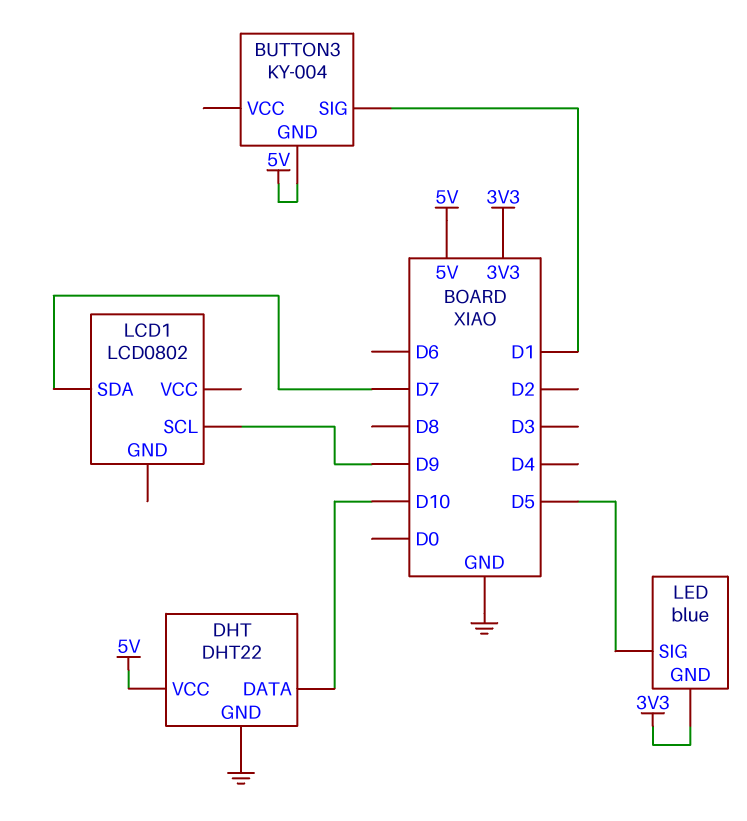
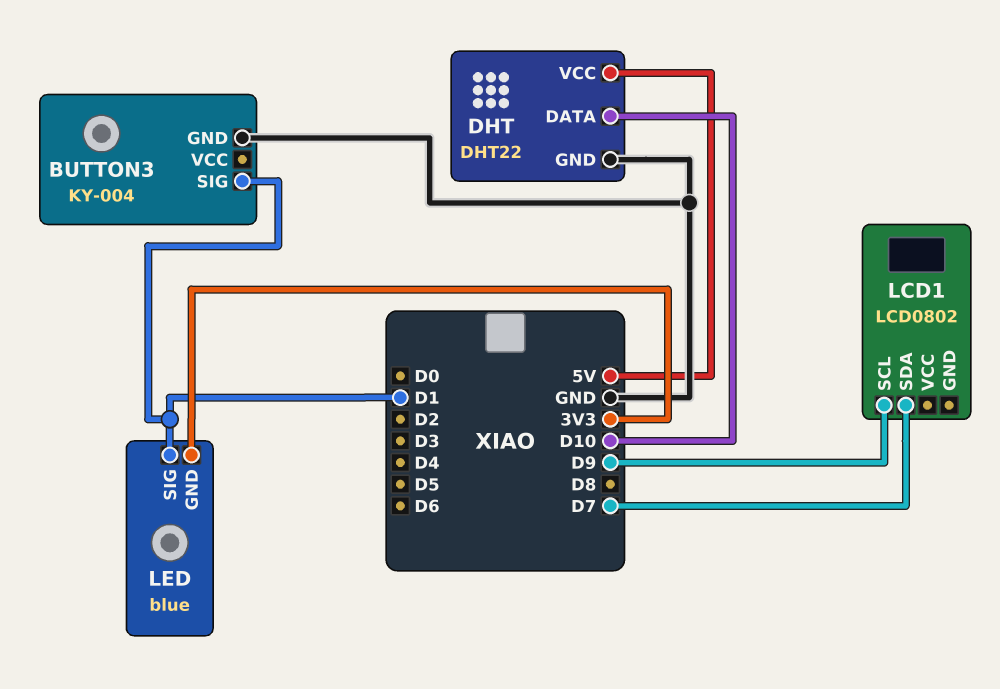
BUTTON3 pin GND: 5V -> GND
LED pin SIG: D5 -> D1

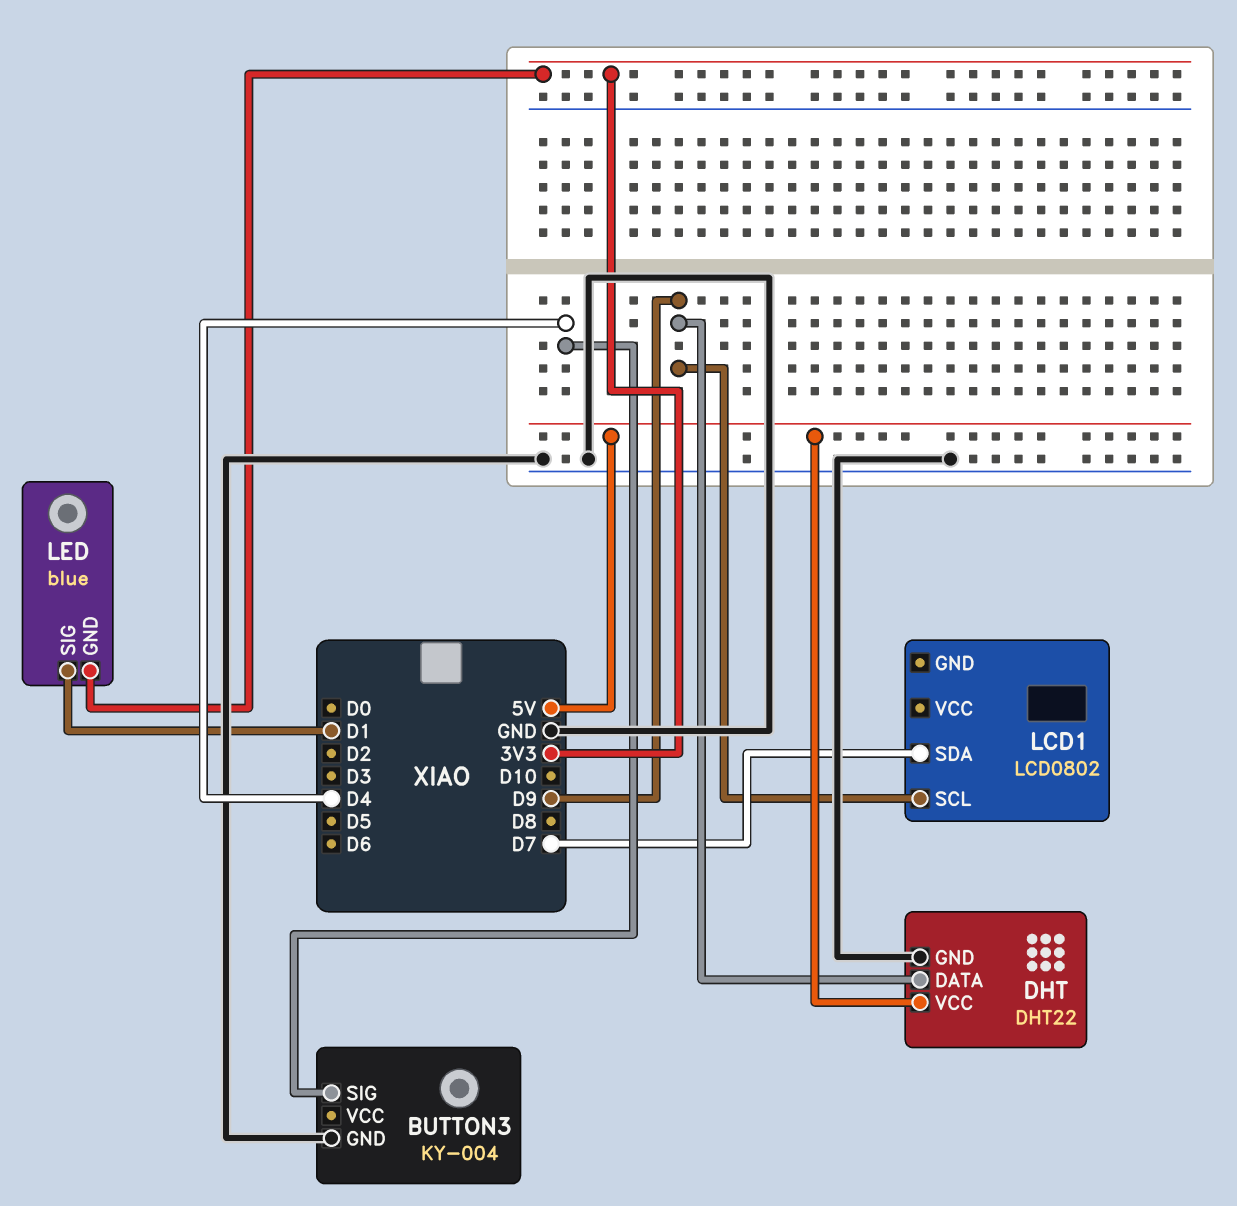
BUTTON3 pin SIG: D1 -> D4
DHT pin DATA: D10 -> D9

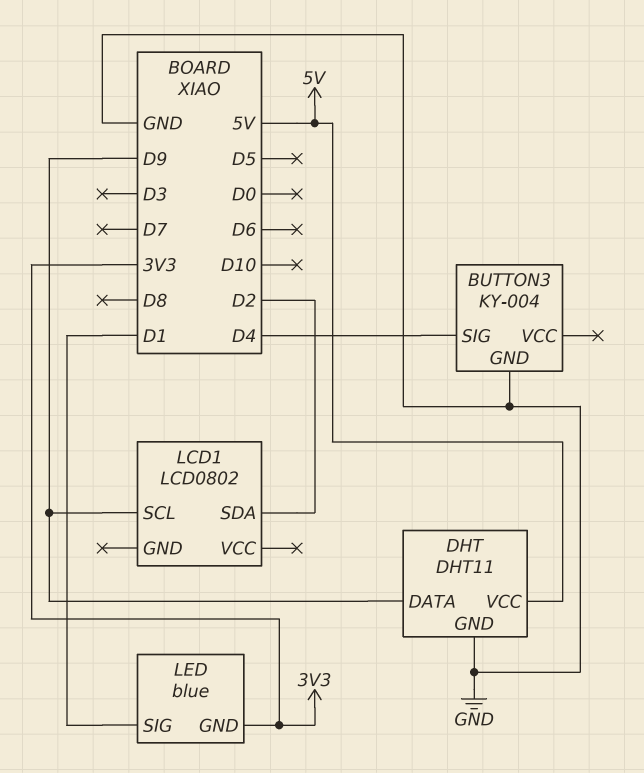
DHT: DHT22 -> DHT11
LCD1 pin SDA: D7 -> D2

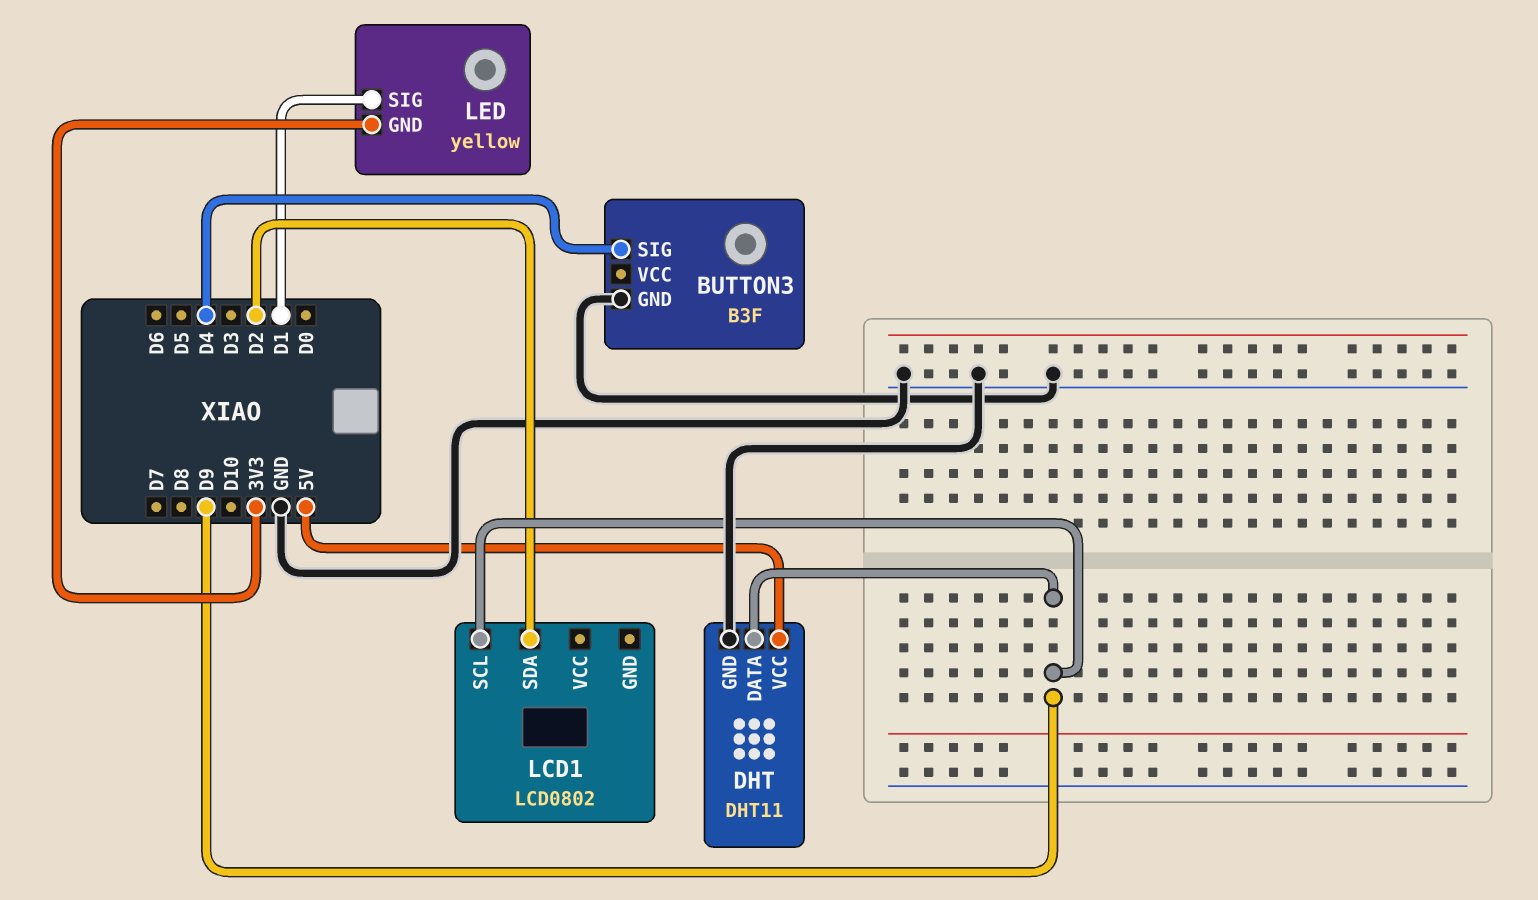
BUTTON3: KY-004 -> B3F
LED: blue -> yellow

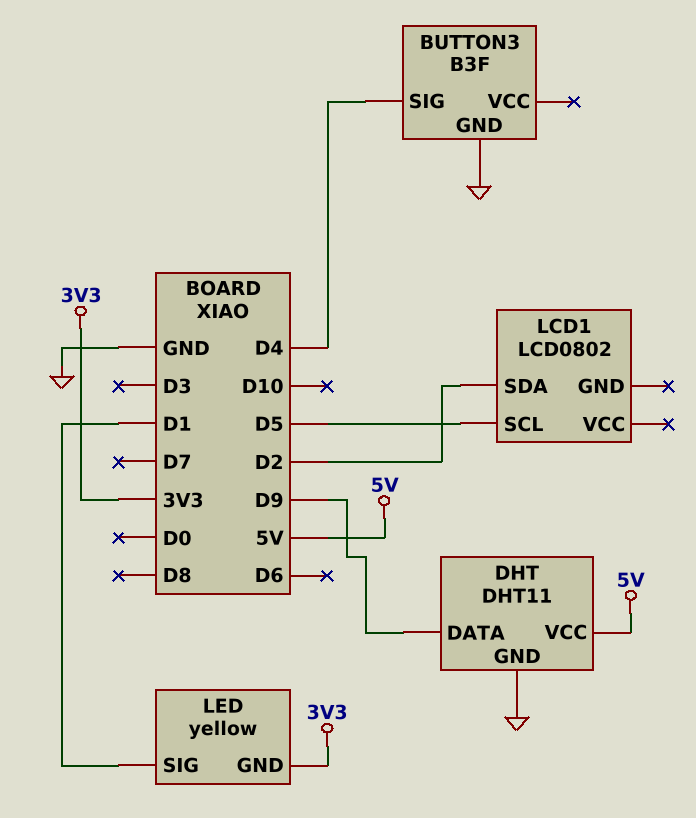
LCD1 pin SCL: D9 -> D5

